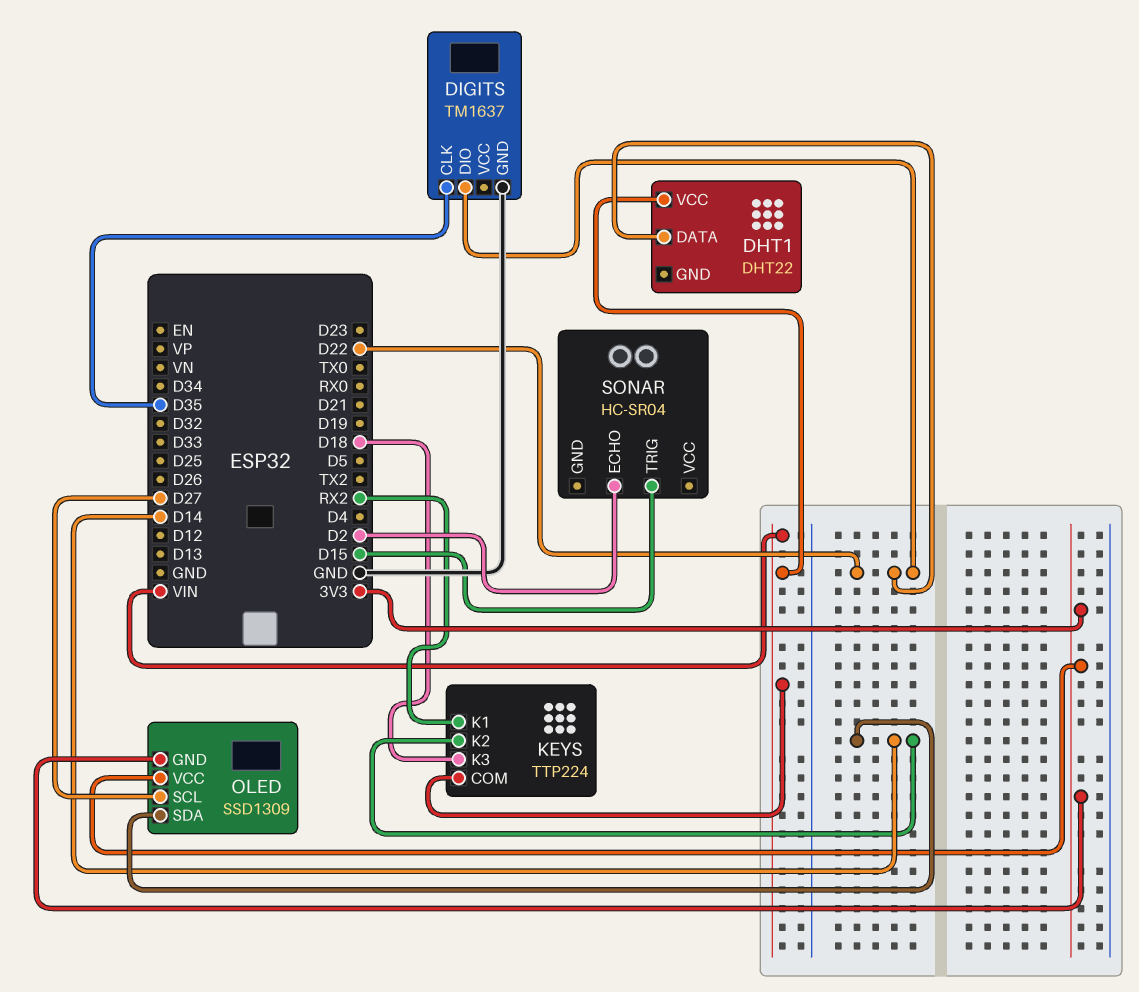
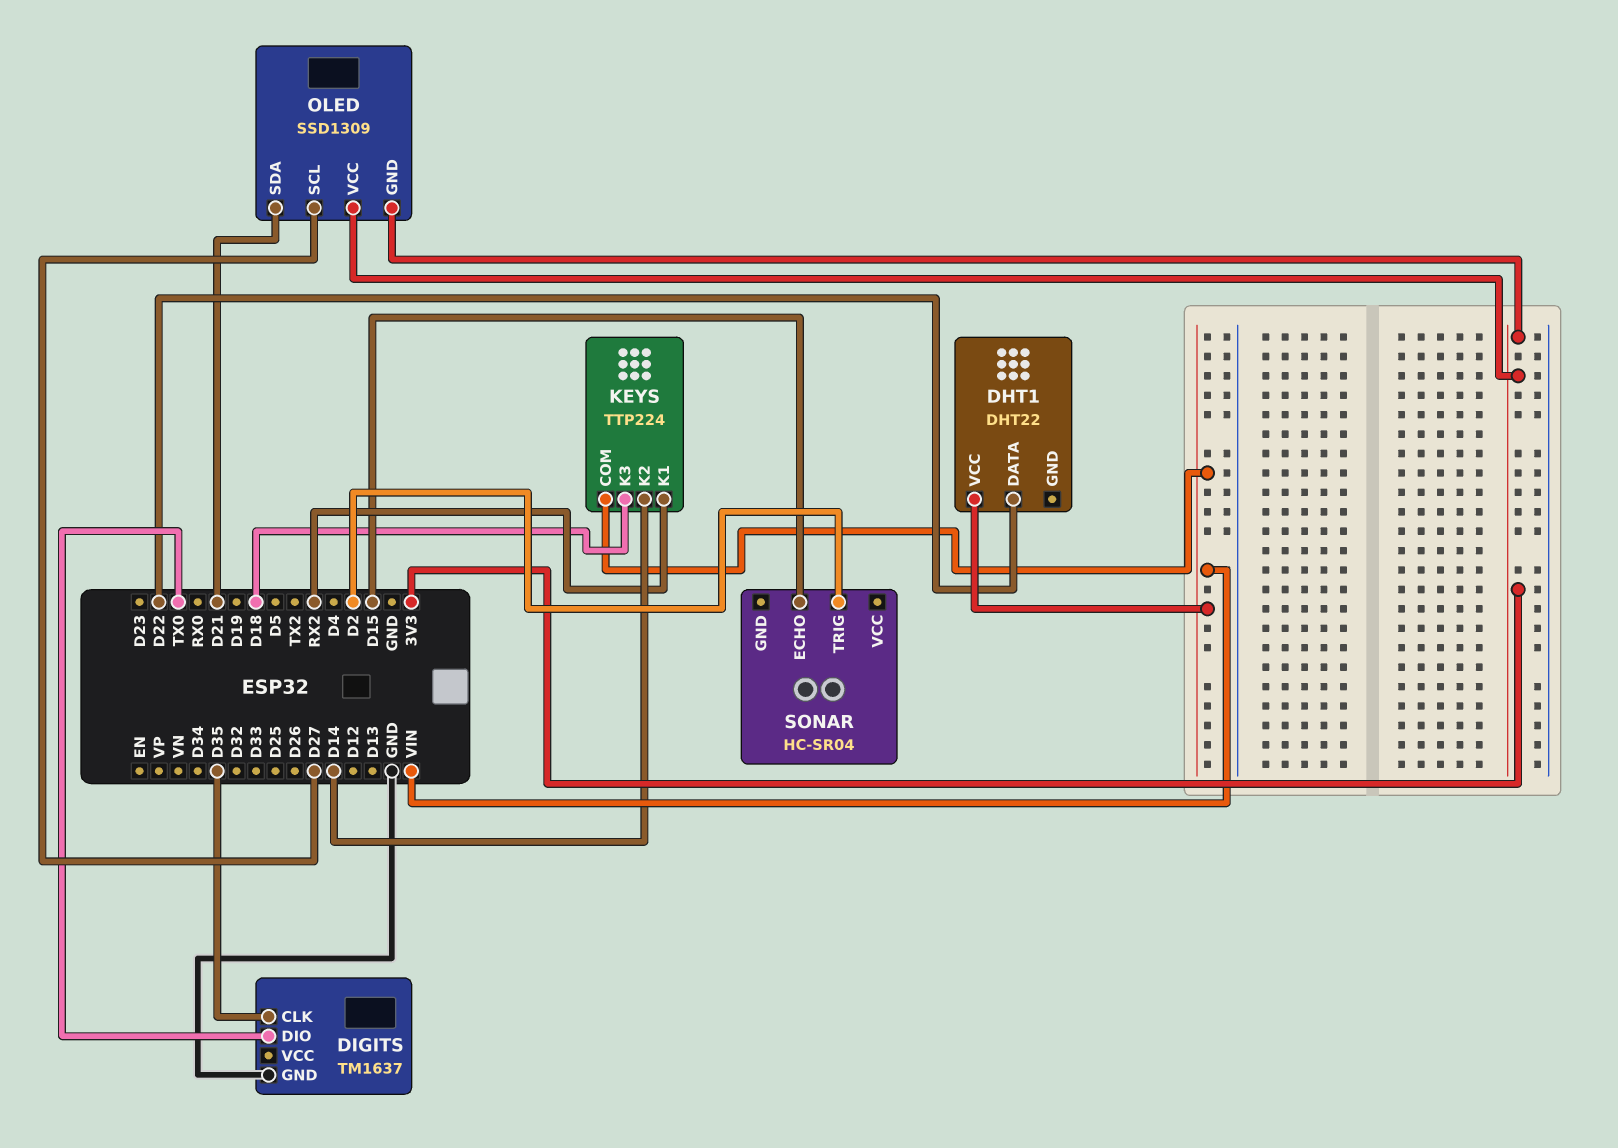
DIGITS pin DIO: D22 -> TX0
OLED pin SDA: D14 -> D21
SONAR pin ECHO: D2 -> D15
SONAR pin TRIG: D15 -> D2

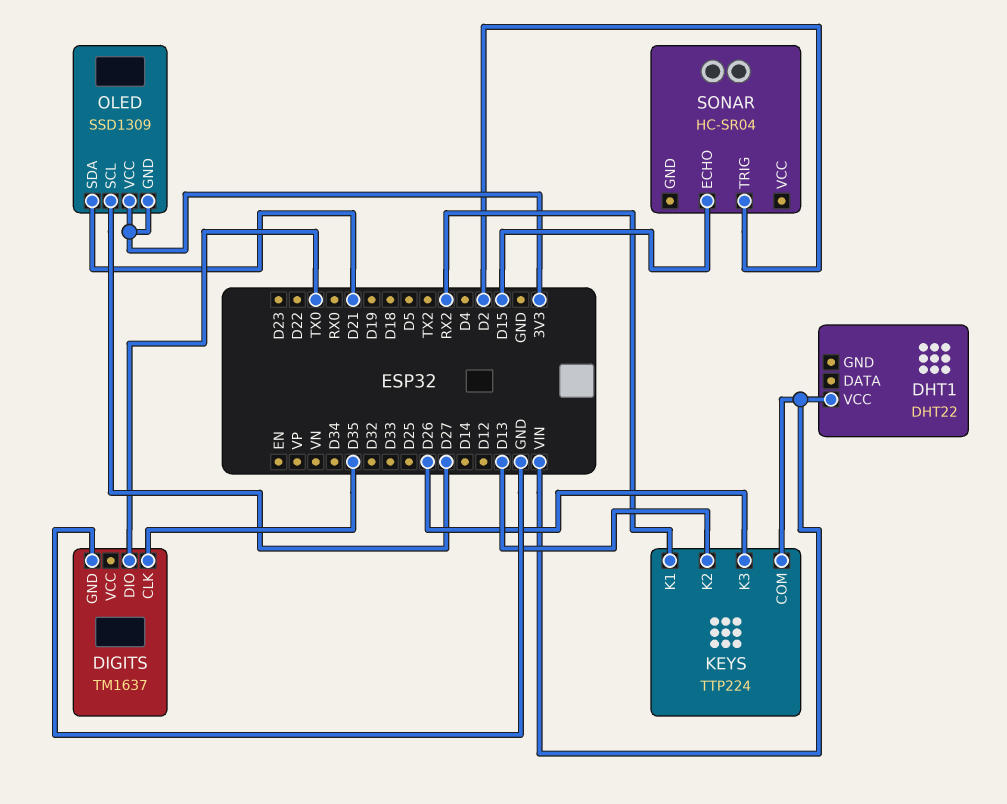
DHT1 pin DATA: D22 -> none
KEYS pin K2: D14 -> D13
KEYS pin K3: D18 -> D26

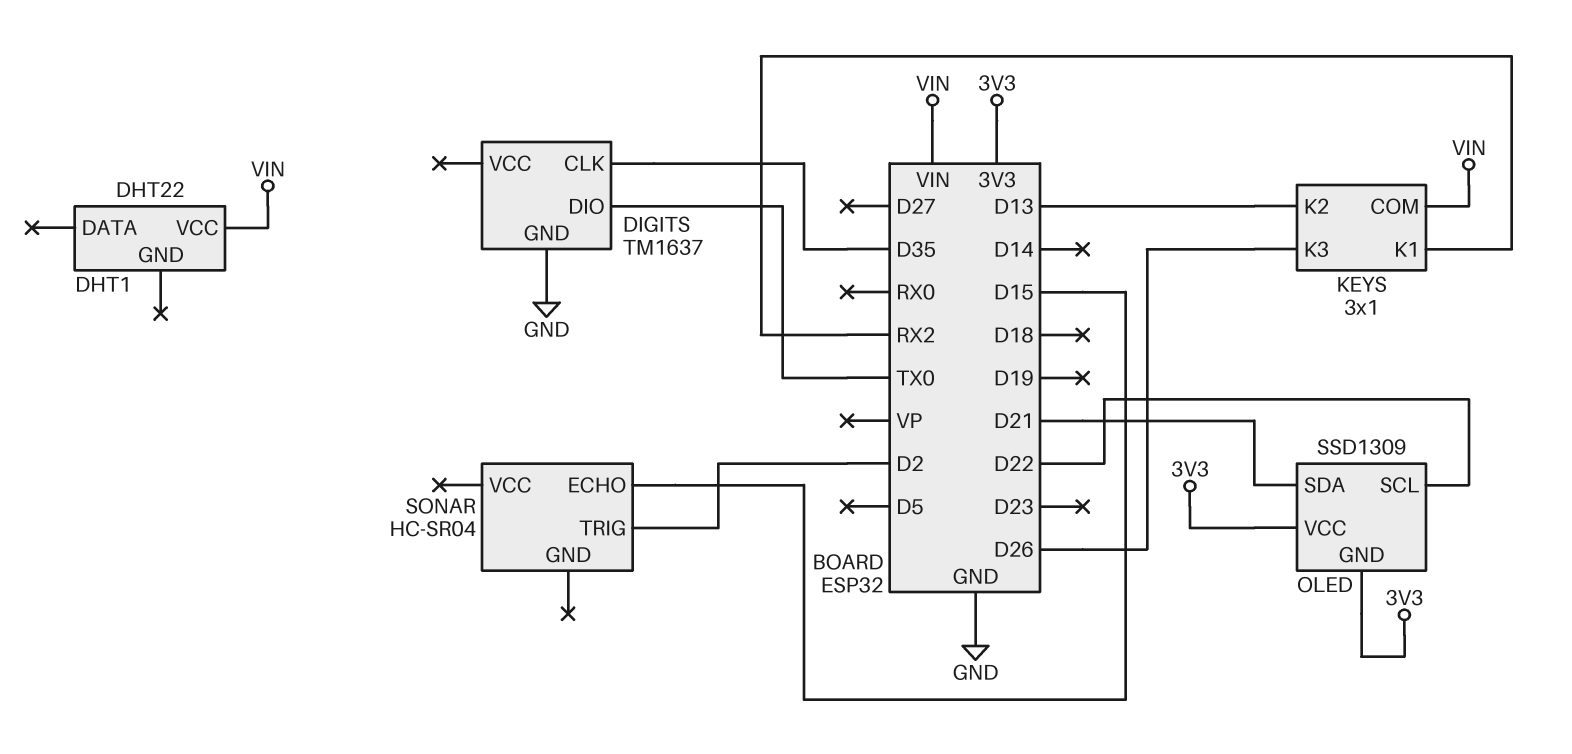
KEYS: TTP224 -> 3x1
OLED pin SCL: D27 -> D22

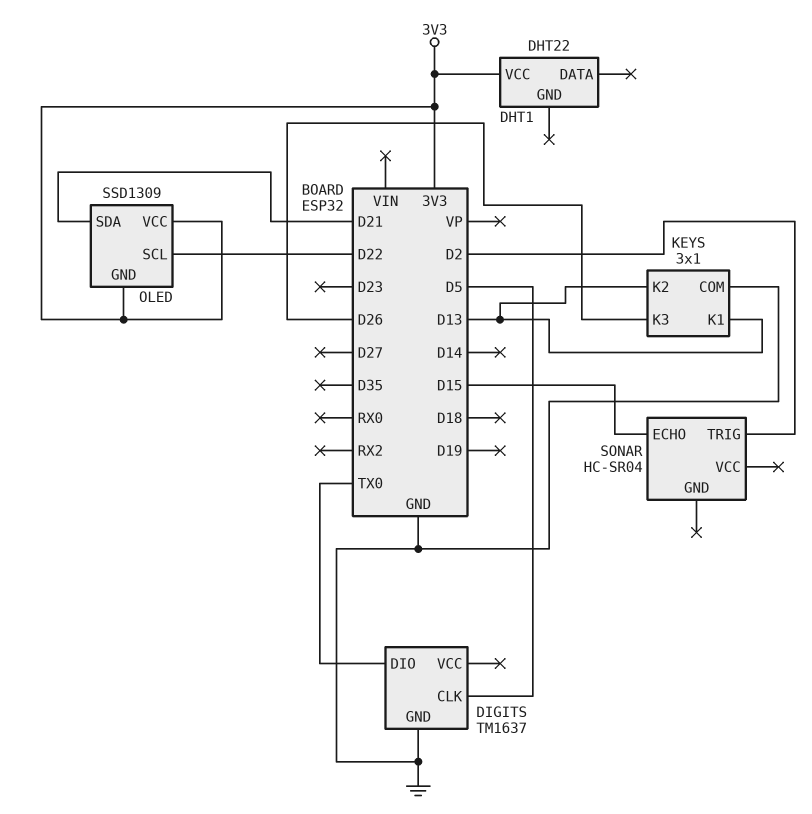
DHT1 pin VCC: VIN -> 3V3
DIGITS pin CLK: D35 -> D5
KEYS pin COM: VIN -> GND
KEYS pin K1: RX2 -> D13

